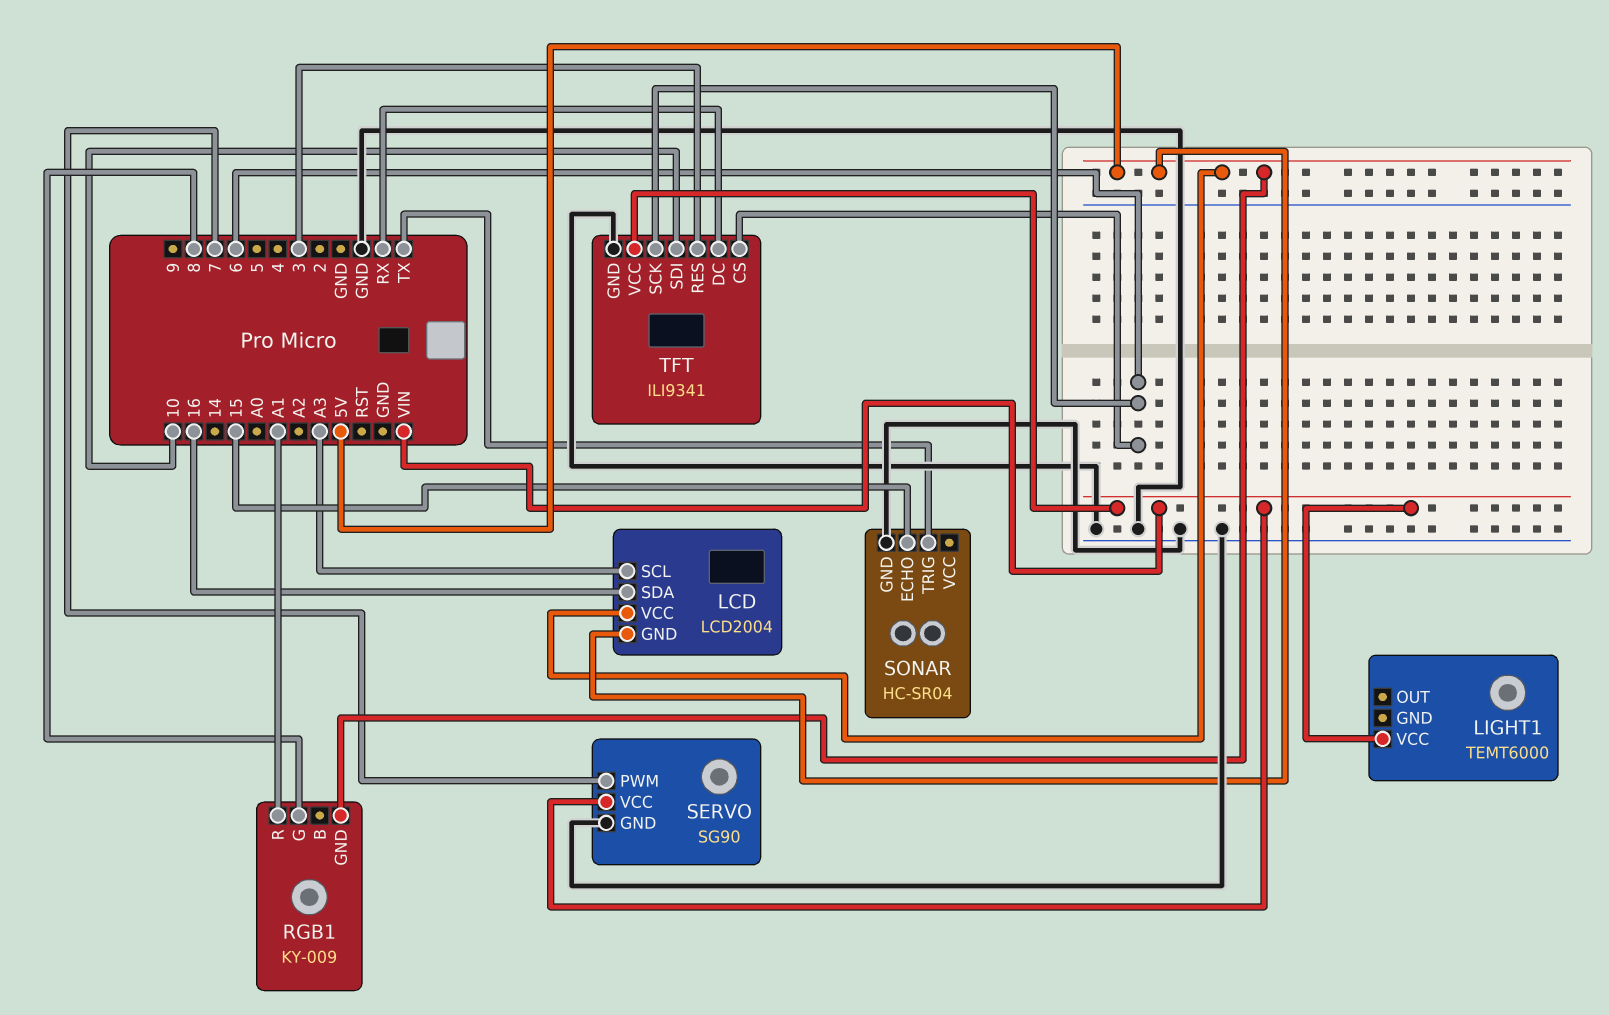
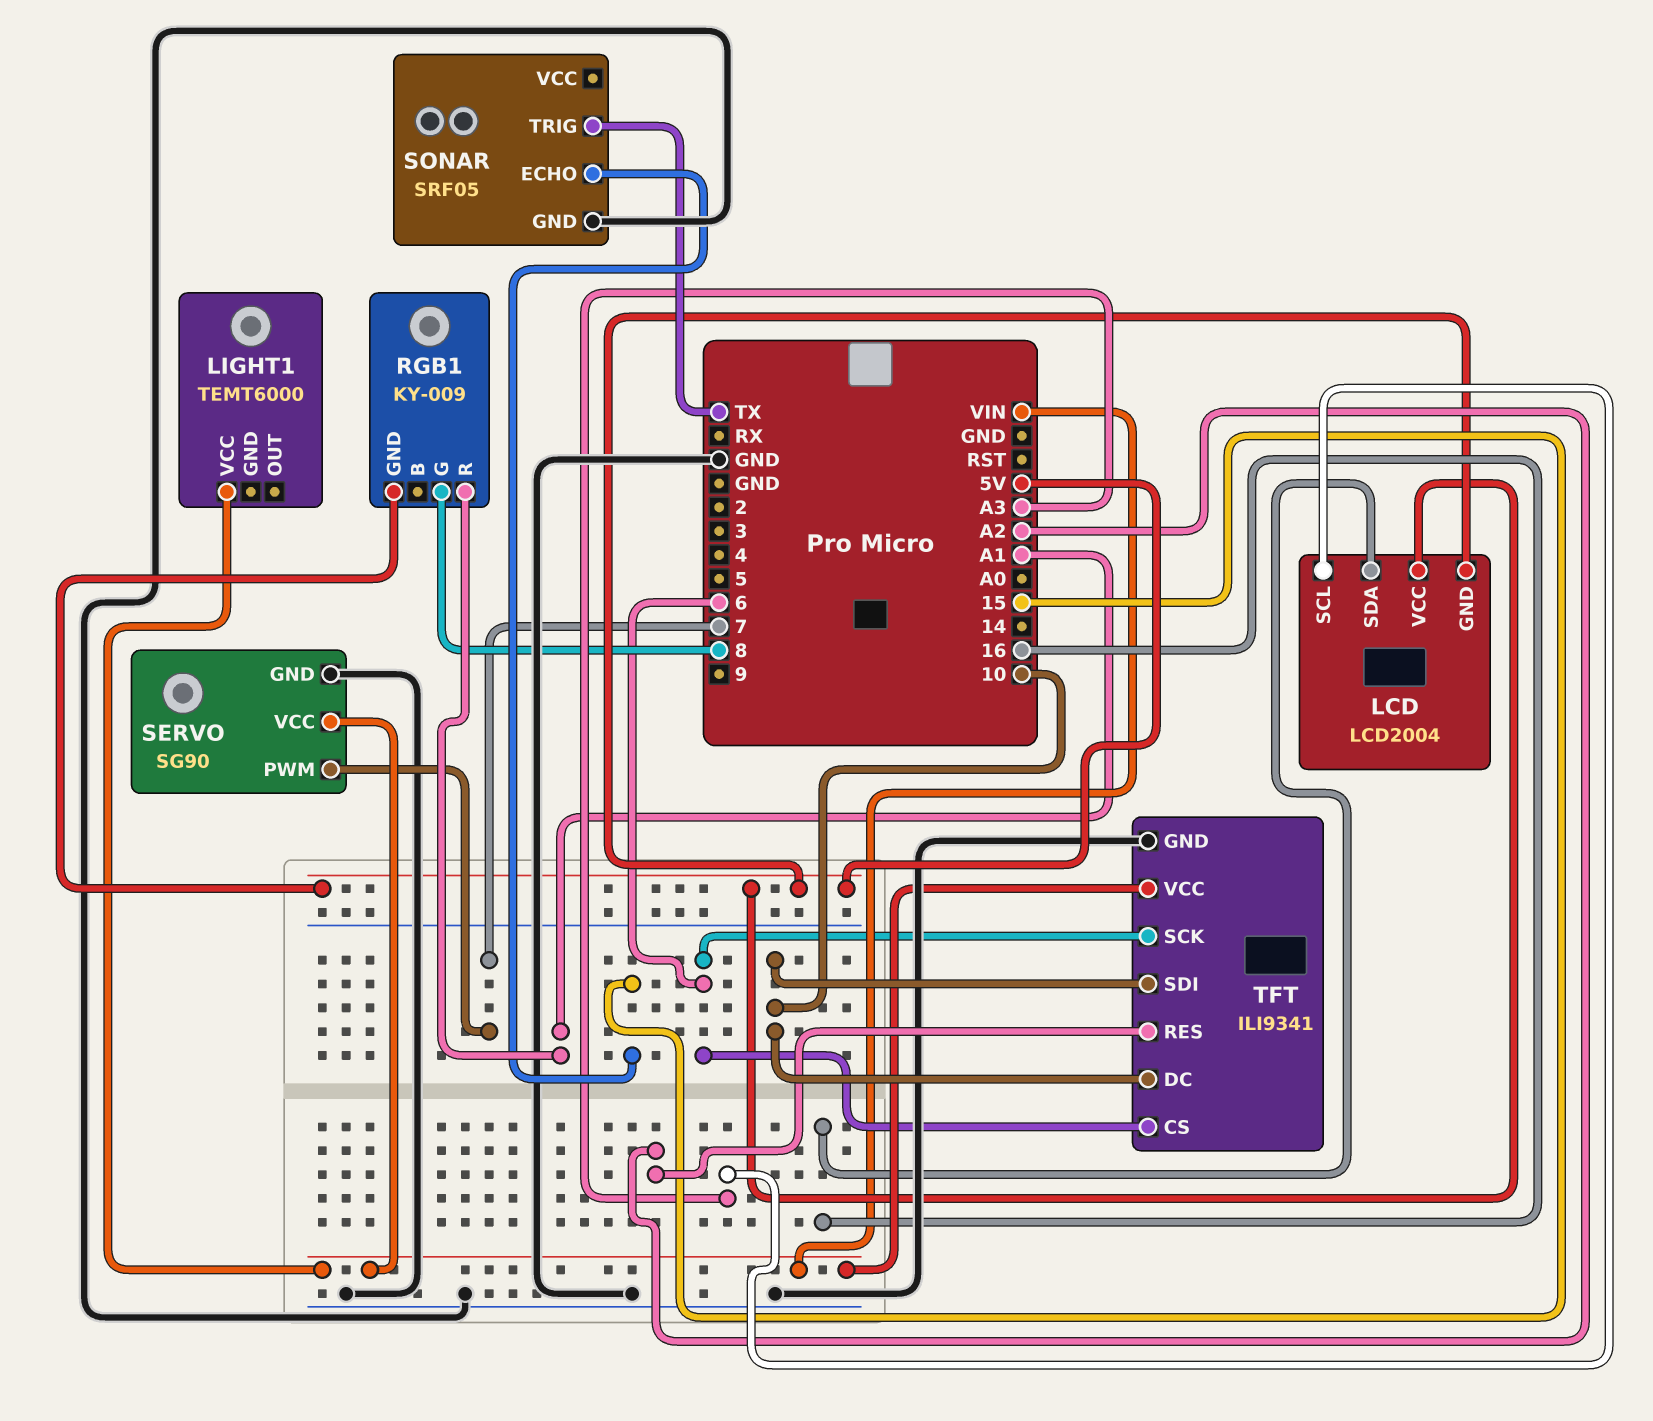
SONAR: HC-SR04 -> SRF05
TFT pin DC: RX -> 10
TFT pin RES: 3 -> A2

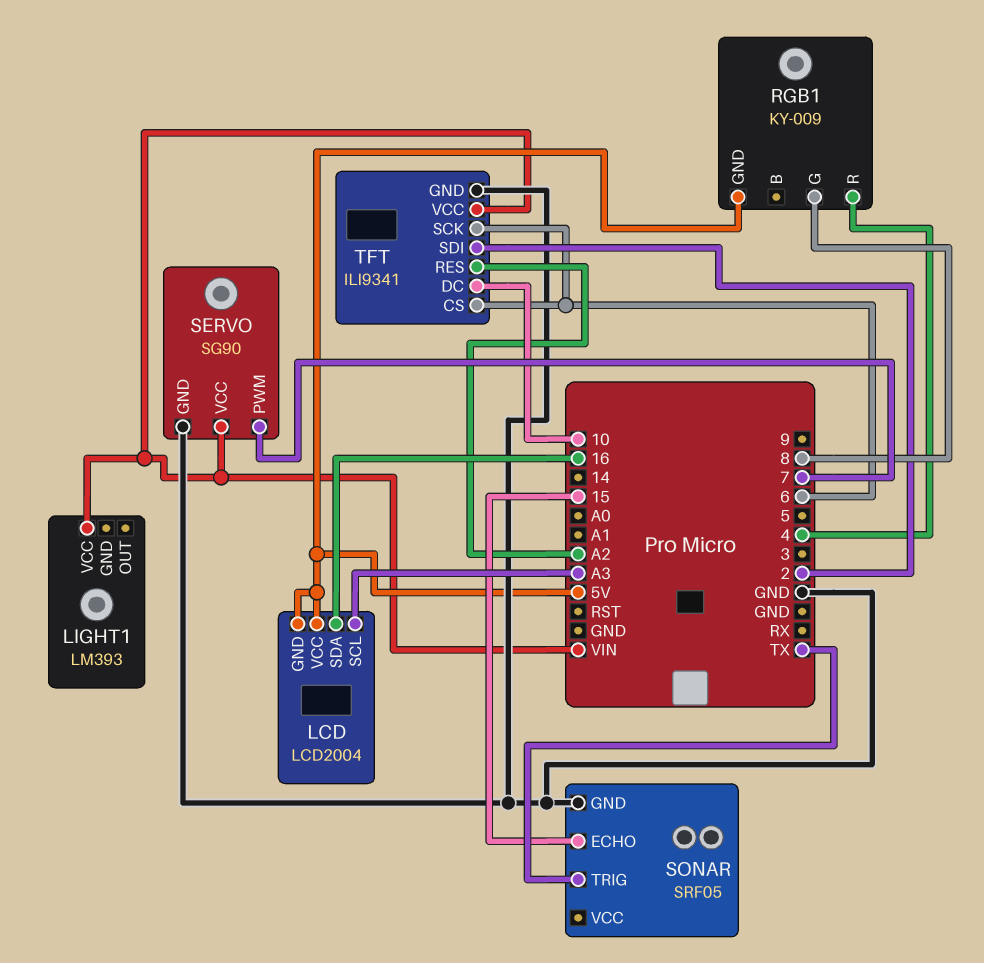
LIGHT1: TEMT6000 -> LM393
RGB1 pin R: A1 -> 4
TFT pin SDI: 10 -> 2

